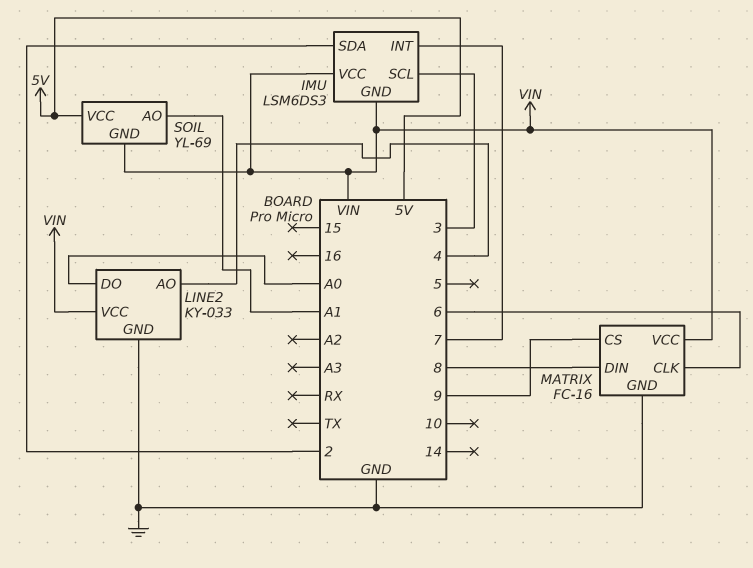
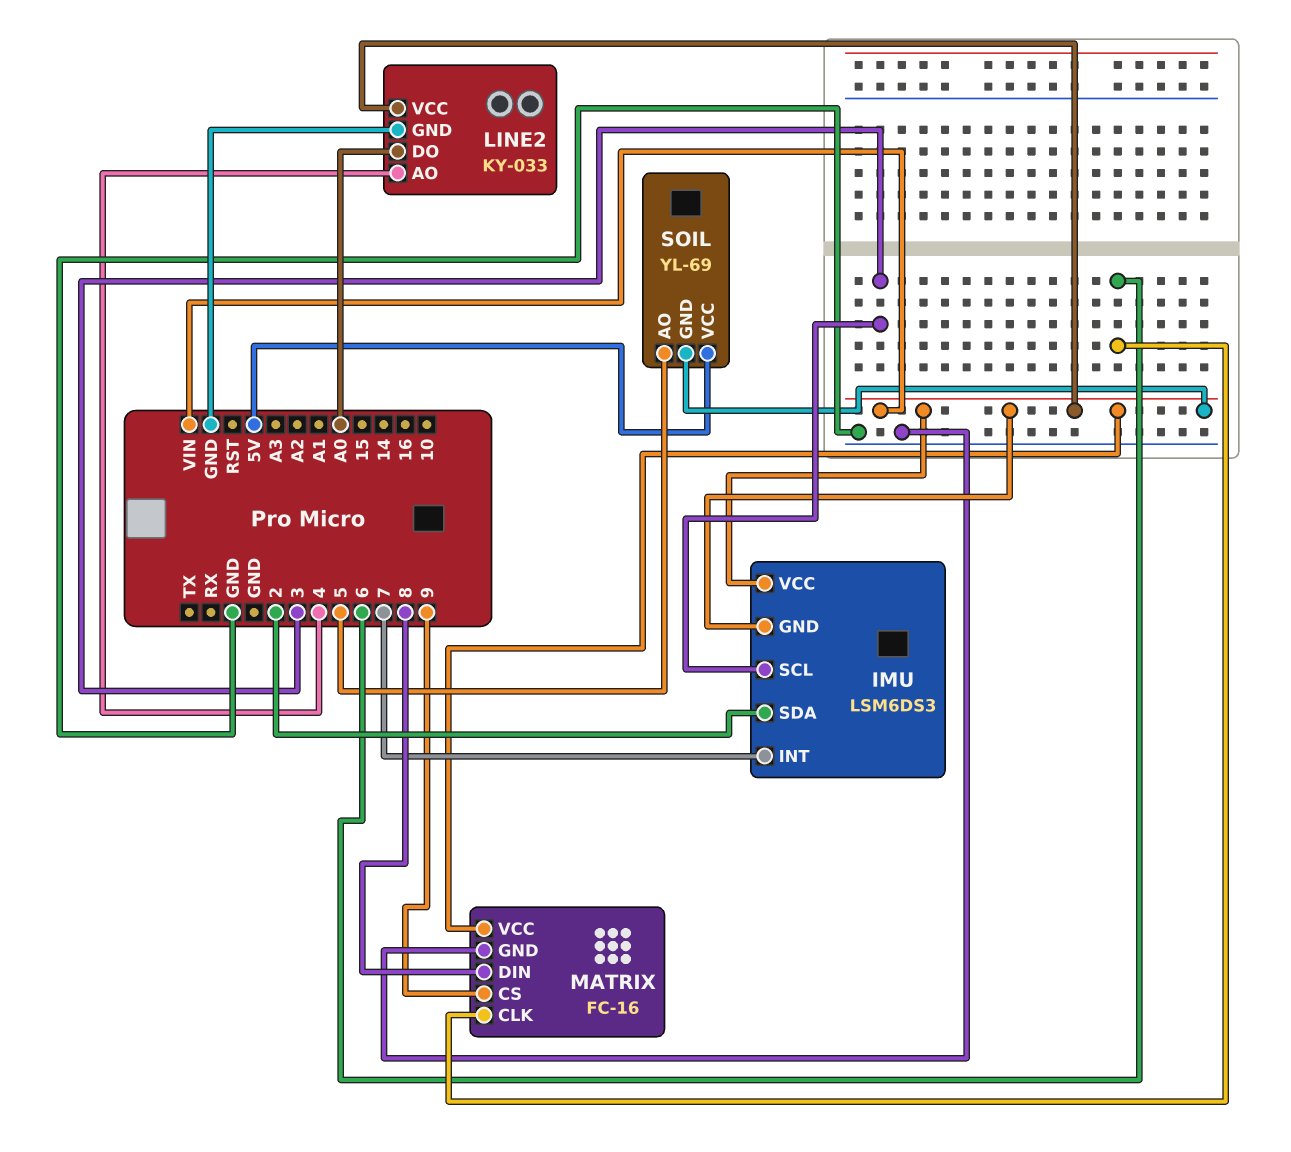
SOIL pin AO: A1 -> 5

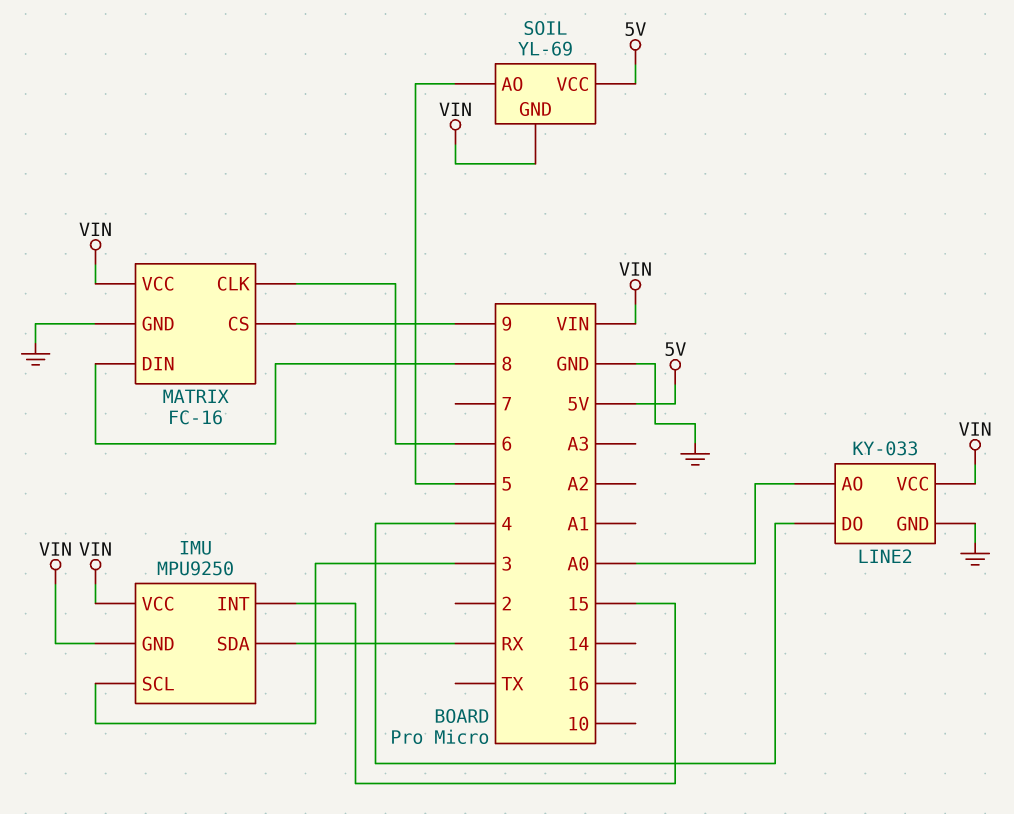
IMU: LSM6DS3 -> MPU9250
IMU pin INT: 7 -> 15
IMU pin SDA: 2 -> RX
LINE2 pin AO: 4 -> A0
LINE2 pin DO: A0 -> 4

